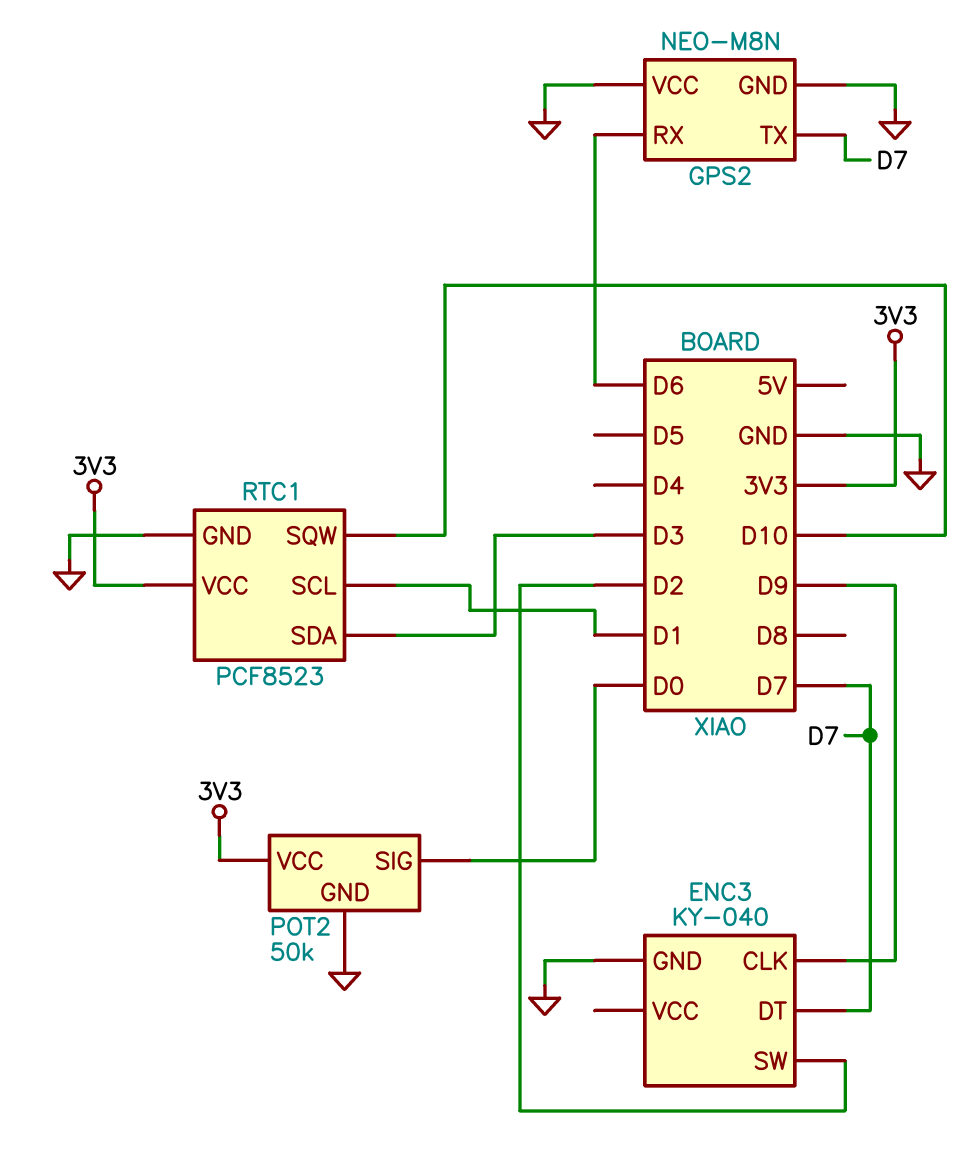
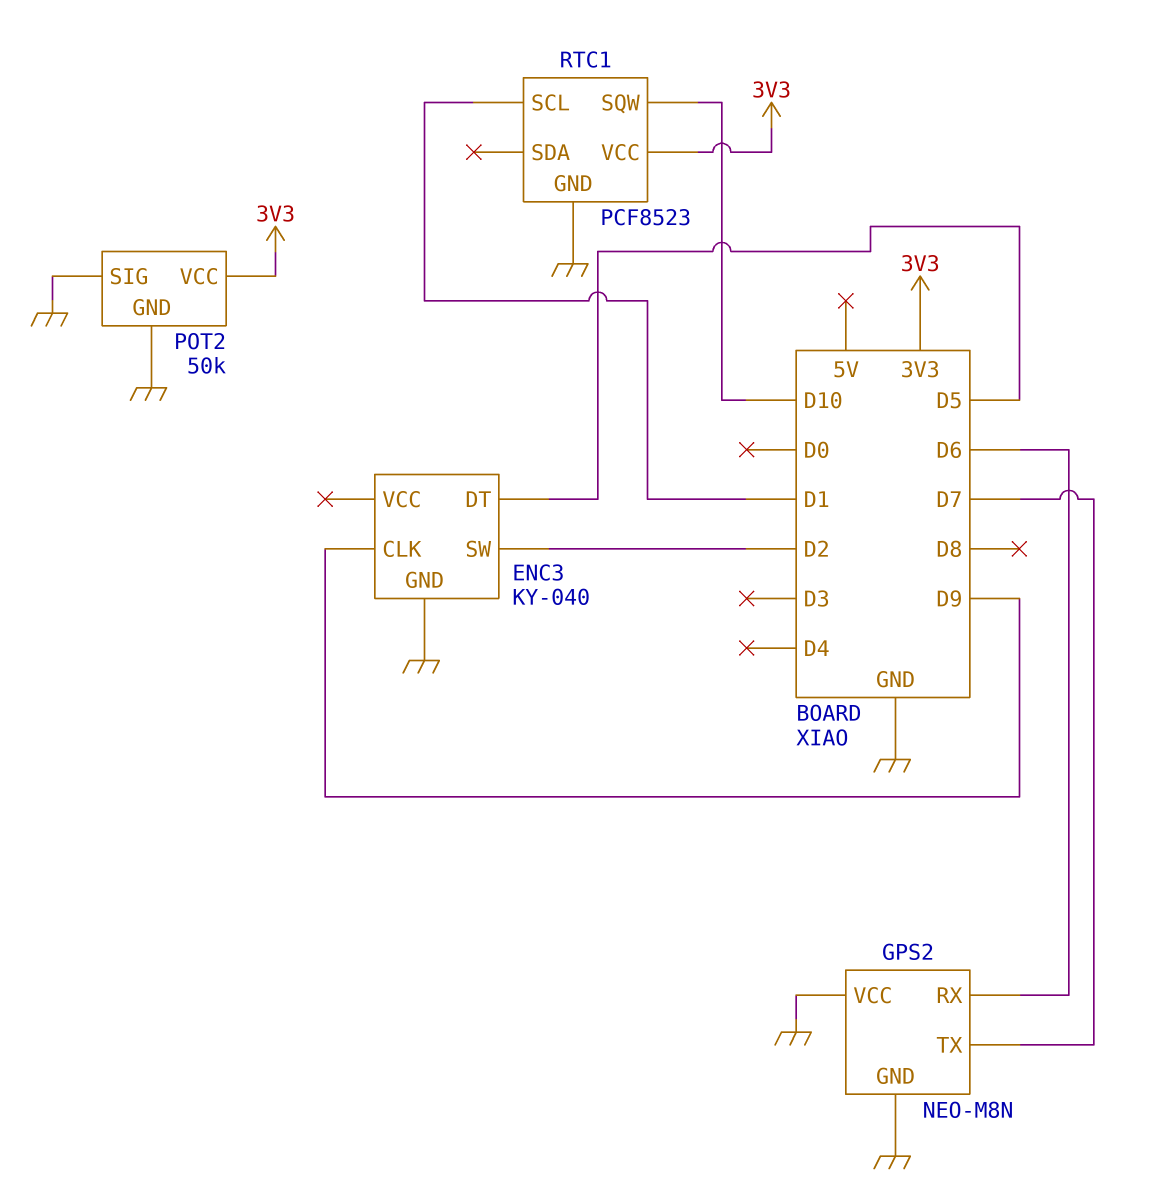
ENC3 pin DT: D7 -> D5
POT2 pin SIG: D0 -> GND
RTC1 pin SDA: D3 -> none

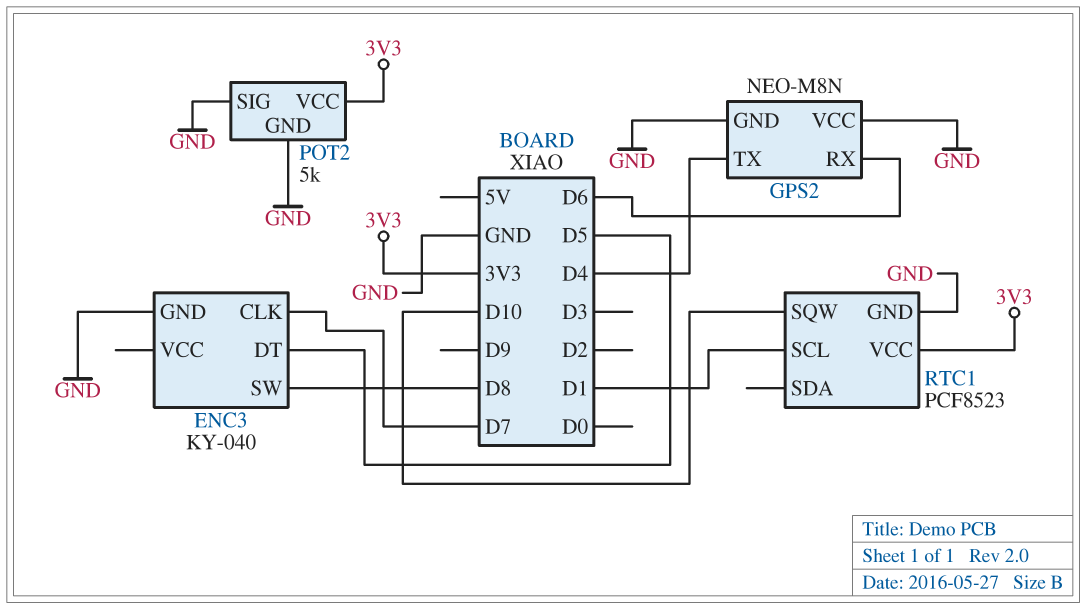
ENC3 pin CLK: D9 -> D7
ENC3 pin SW: D2 -> D8
GPS2 pin TX: D7 -> D4
POT2: 50k -> 5k

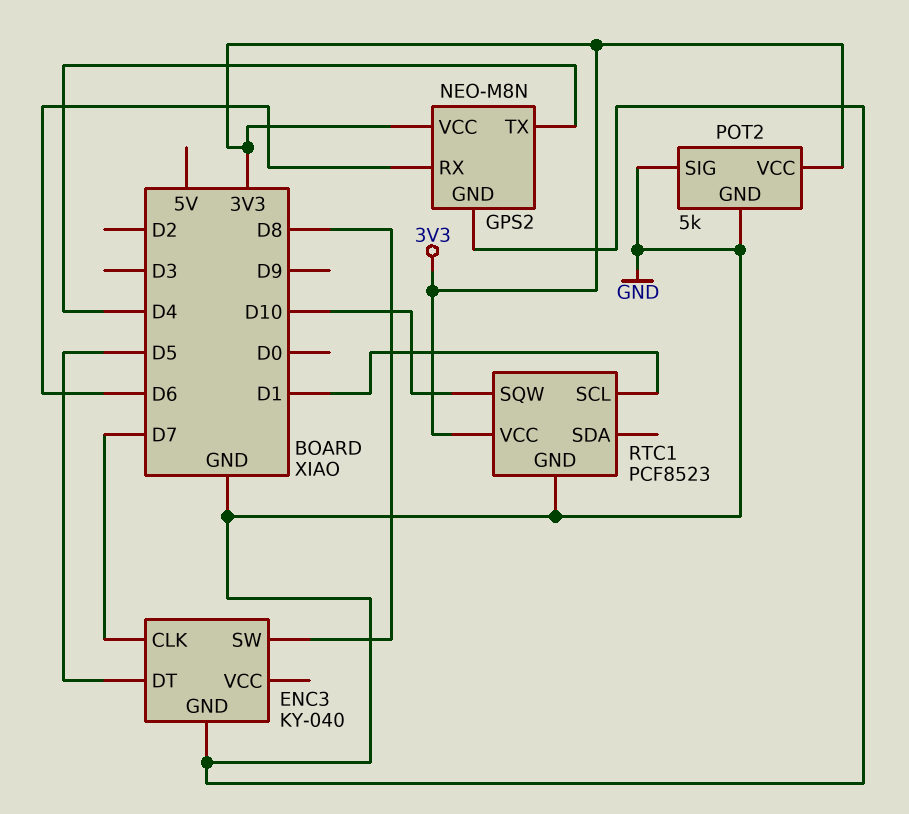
GPS2 pin VCC: GND -> 3V3

